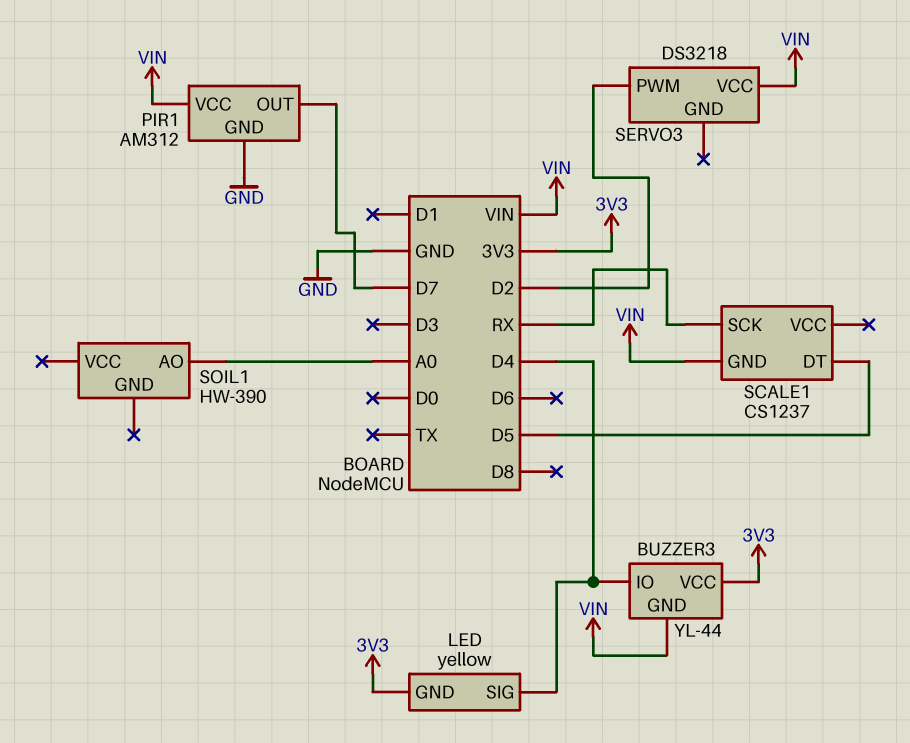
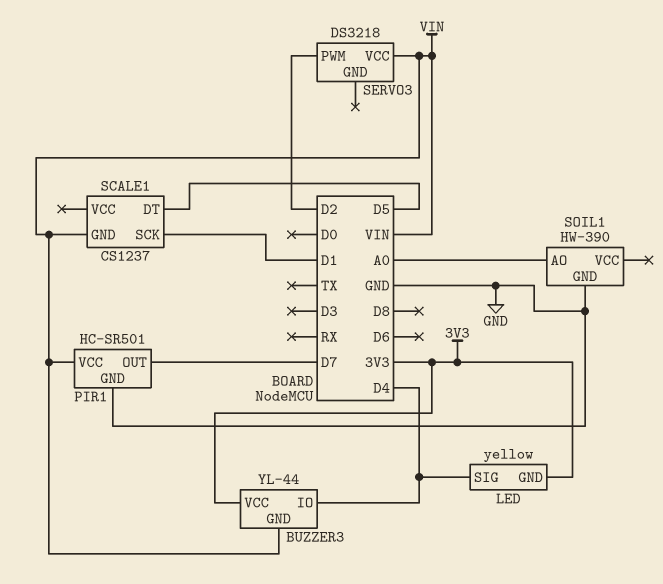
PIR1: AM312 -> HC-SR501
SCALE1 pin SCK: RX -> D1
SOIL1 pin GND: none -> GND

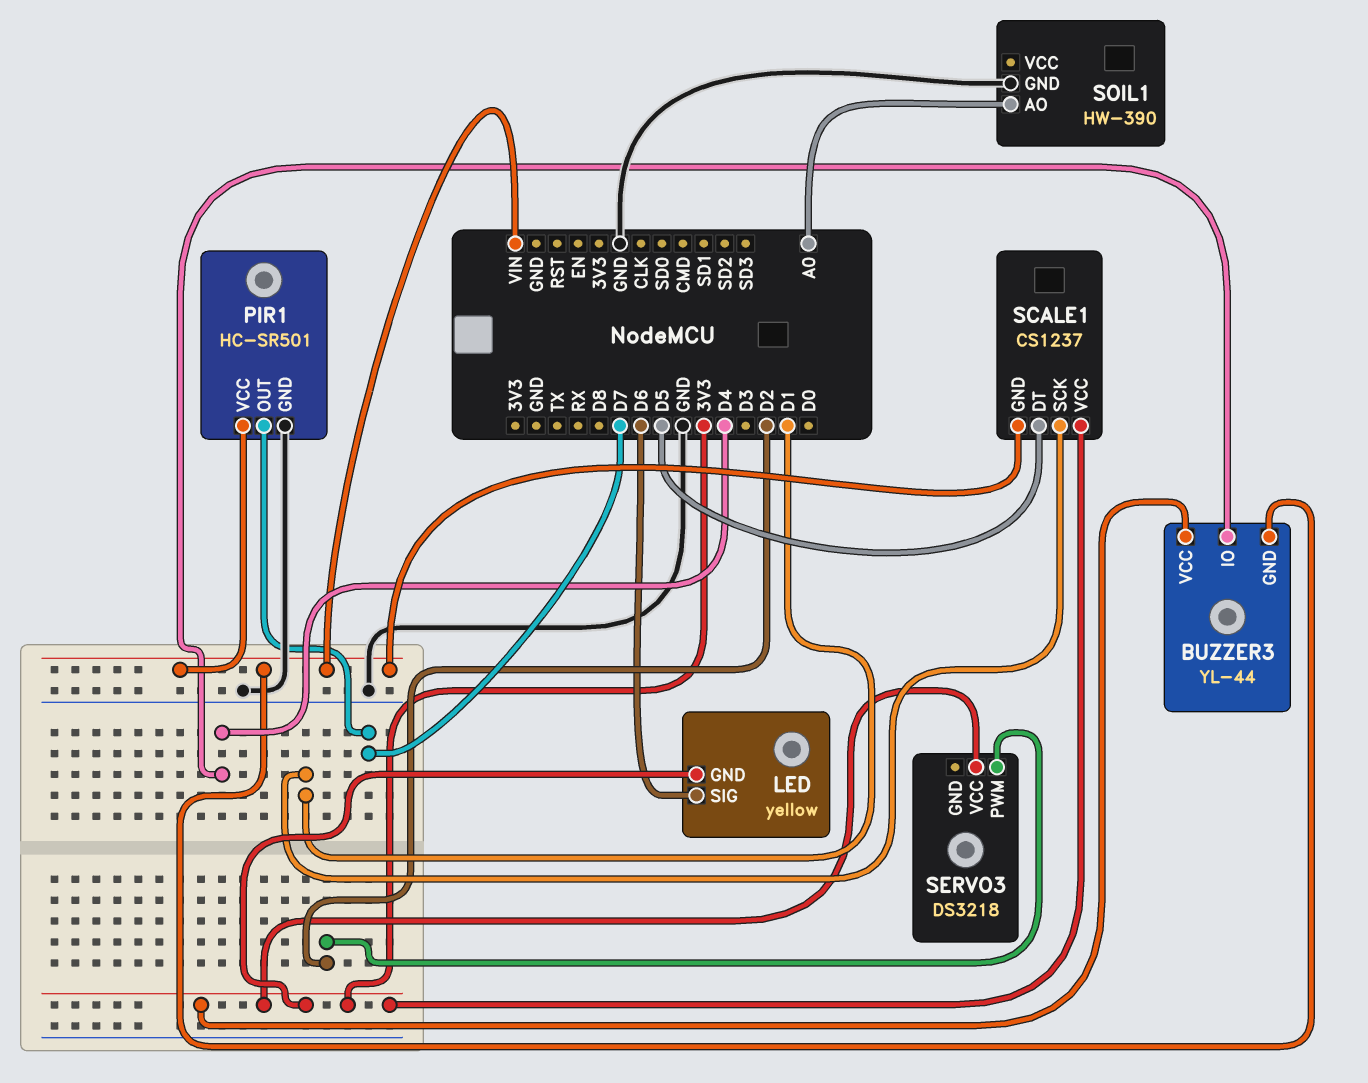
LED pin SIG: D4 -> D6
SCALE1 pin VCC: none -> 3V3
SERVO3 pin VCC: VIN -> 3V3

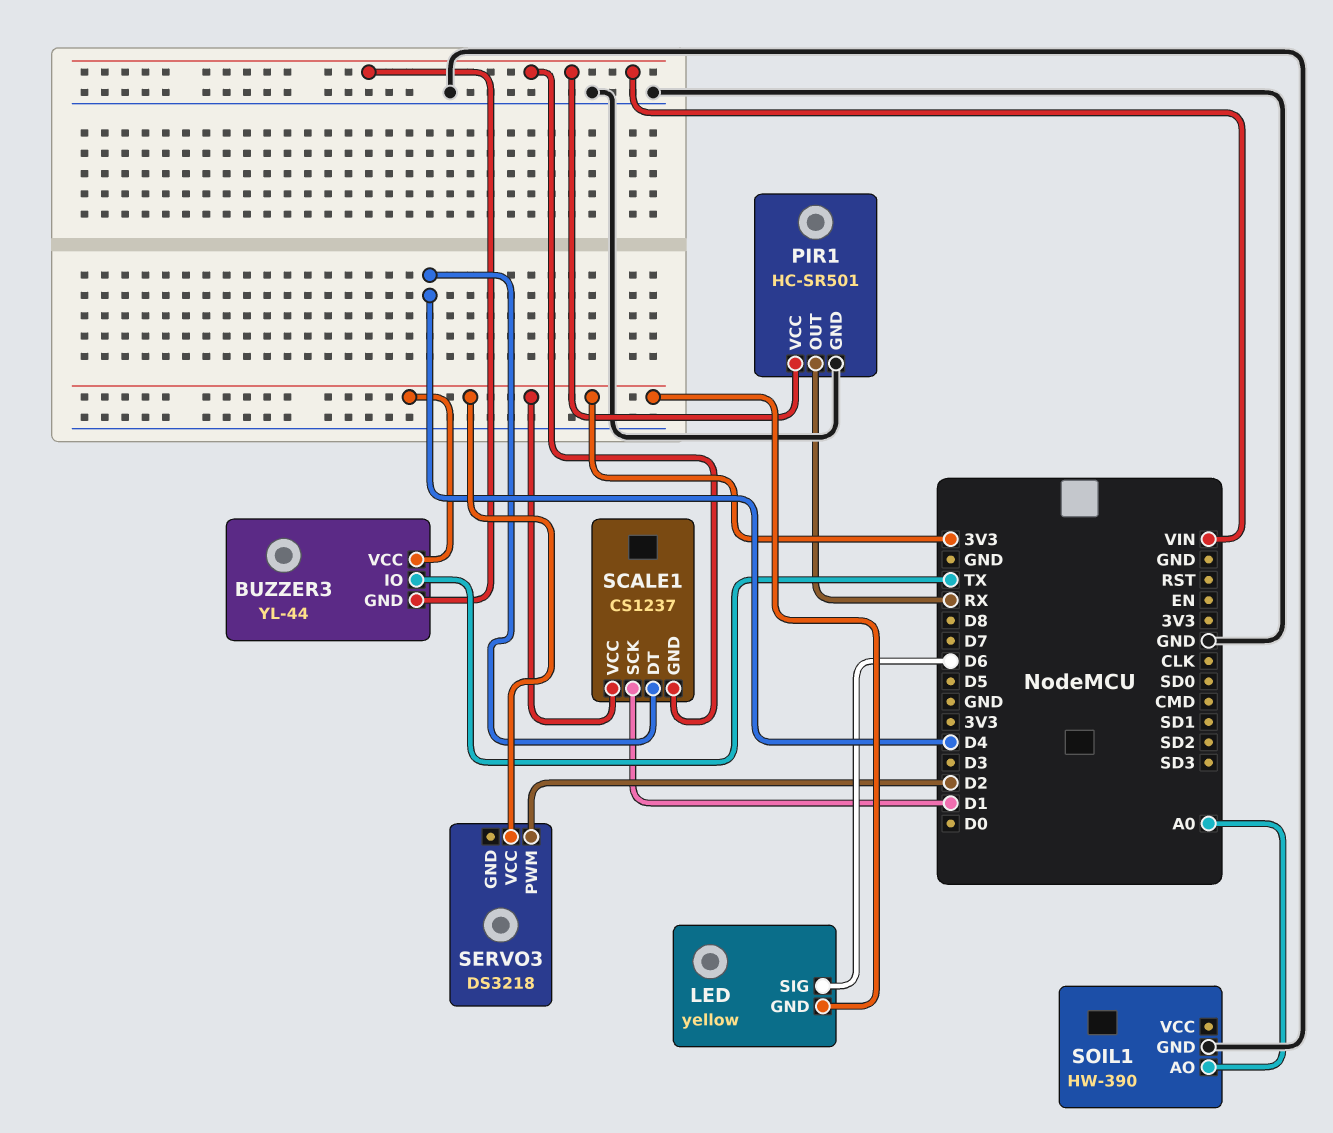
BUZZER3 pin IO: D4 -> TX
PIR1 pin OUT: D7 -> RX
SCALE1 pin DT: D5 -> D4

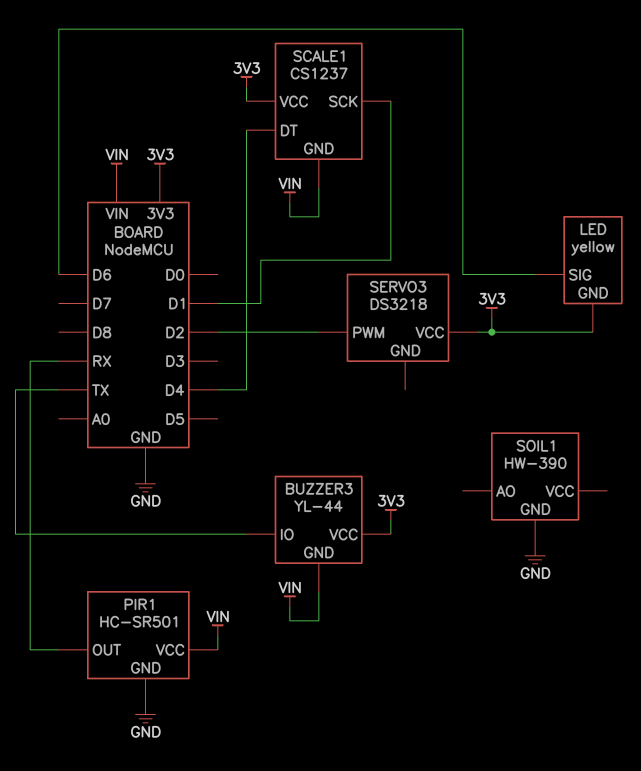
SOIL1 pin AO: A0 -> none

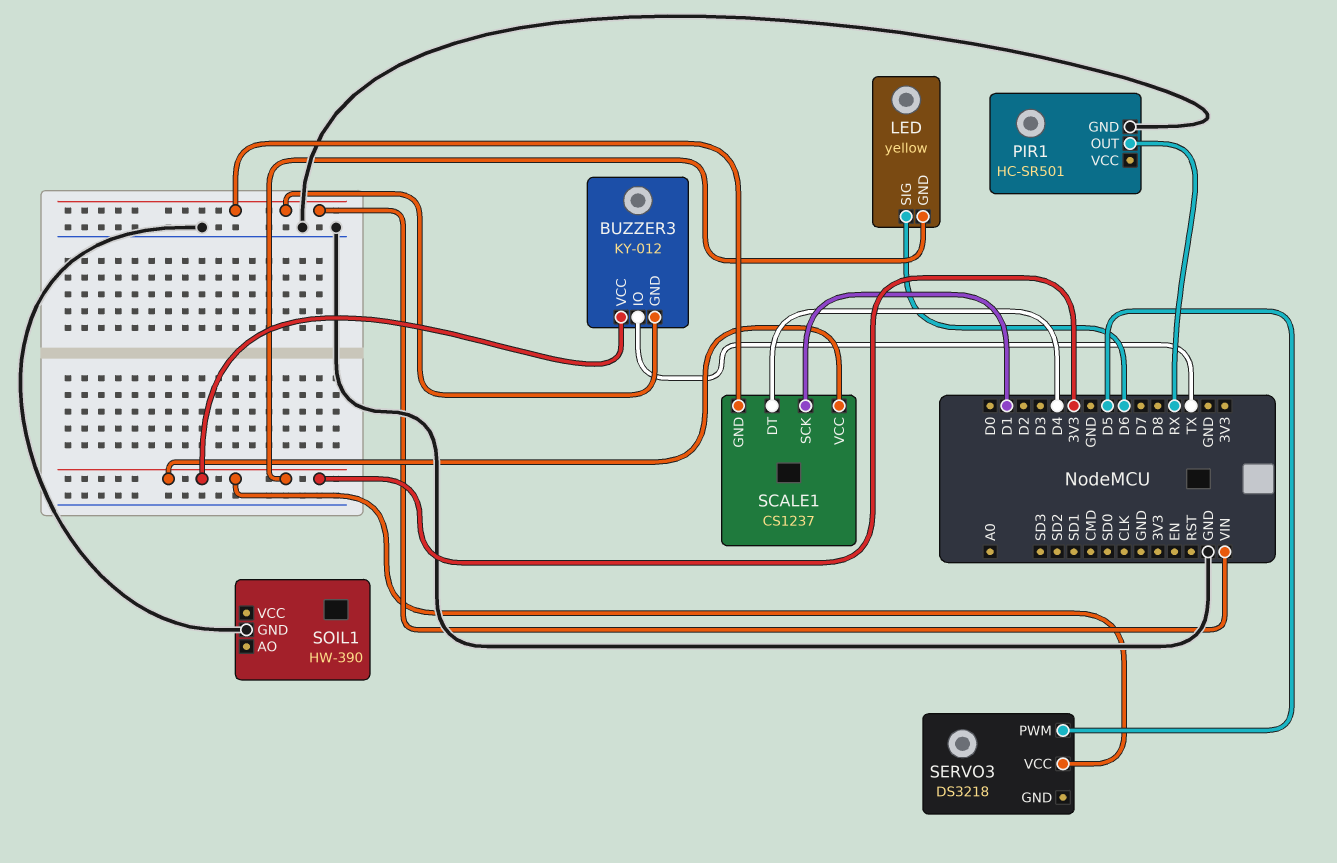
BUZZER3: YL-44 -> KY-012
PIR1 pin VCC: VIN -> none
SERVO3 pin PWM: D2 -> D5

